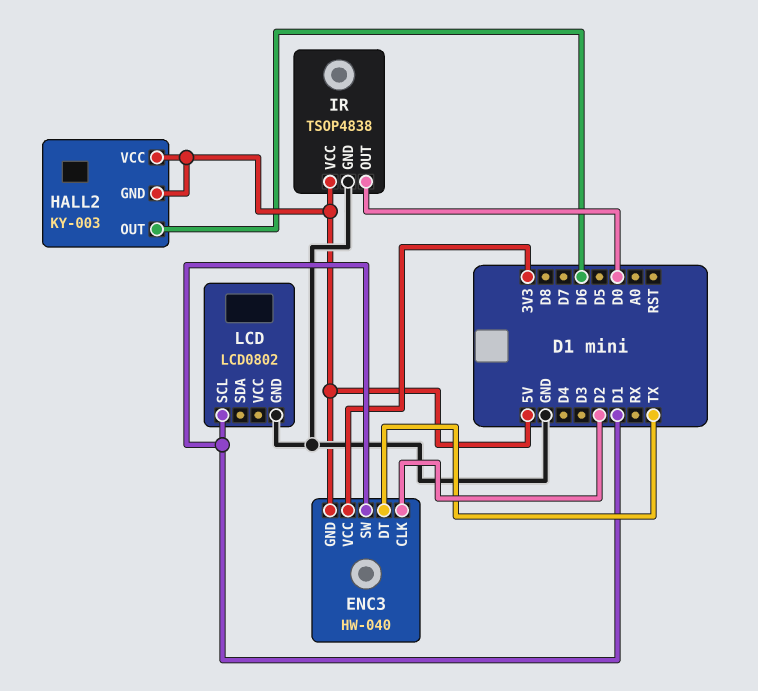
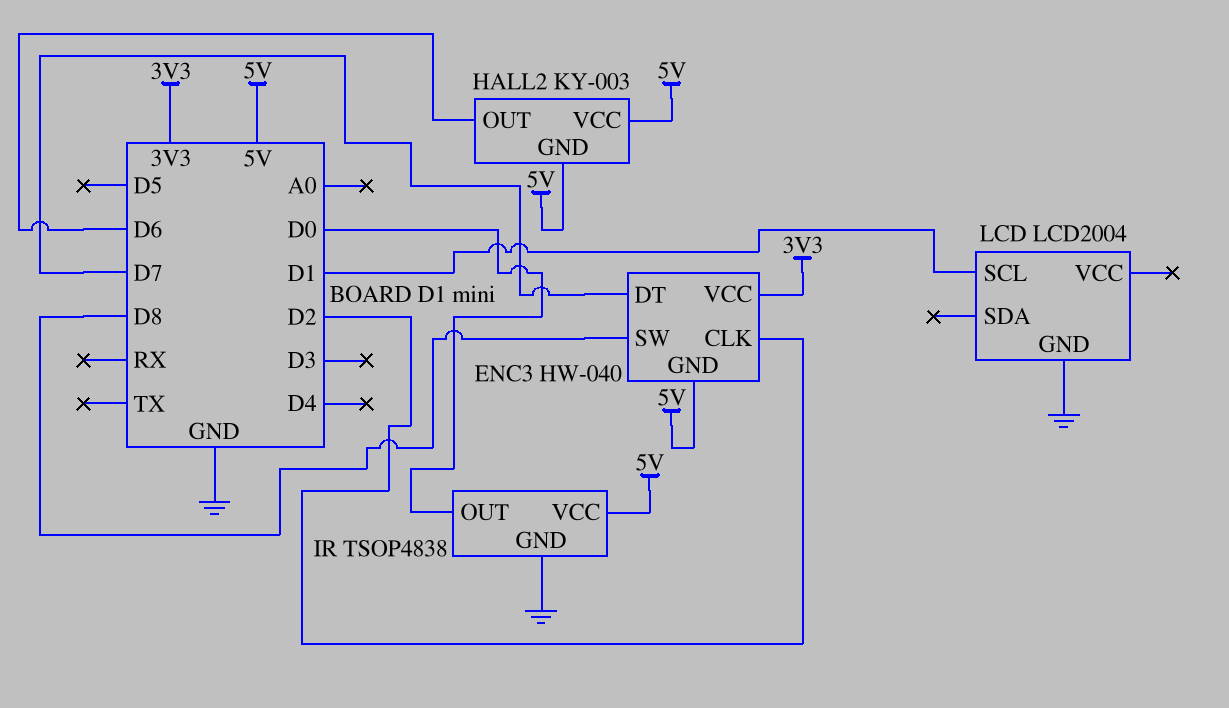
ENC3 pin DT: TX -> D7
ENC3 pin SW: D1 -> D8
LCD: LCD0802 -> LCD2004

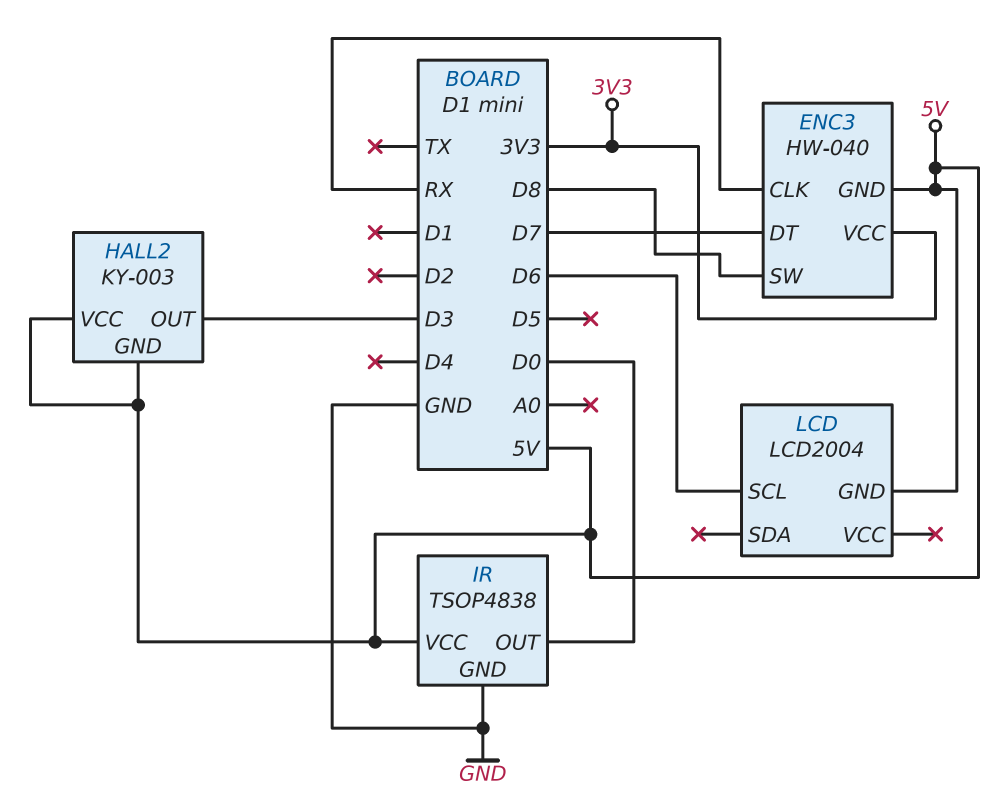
ENC3 pin CLK: D2 -> RX
HALL2 pin OUT: D6 -> D3
LCD pin GND: GND -> 5V
LCD pin SCL: D1 -> D6

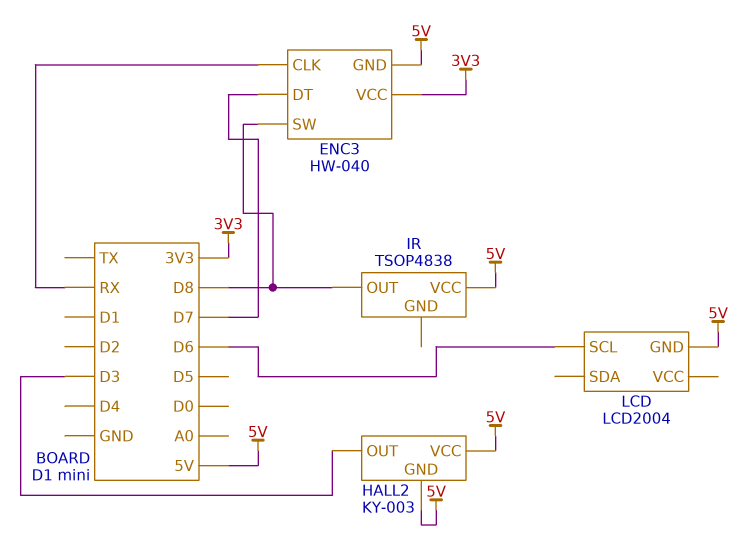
IR pin GND: GND -> none
IR pin OUT: D0 -> D8

